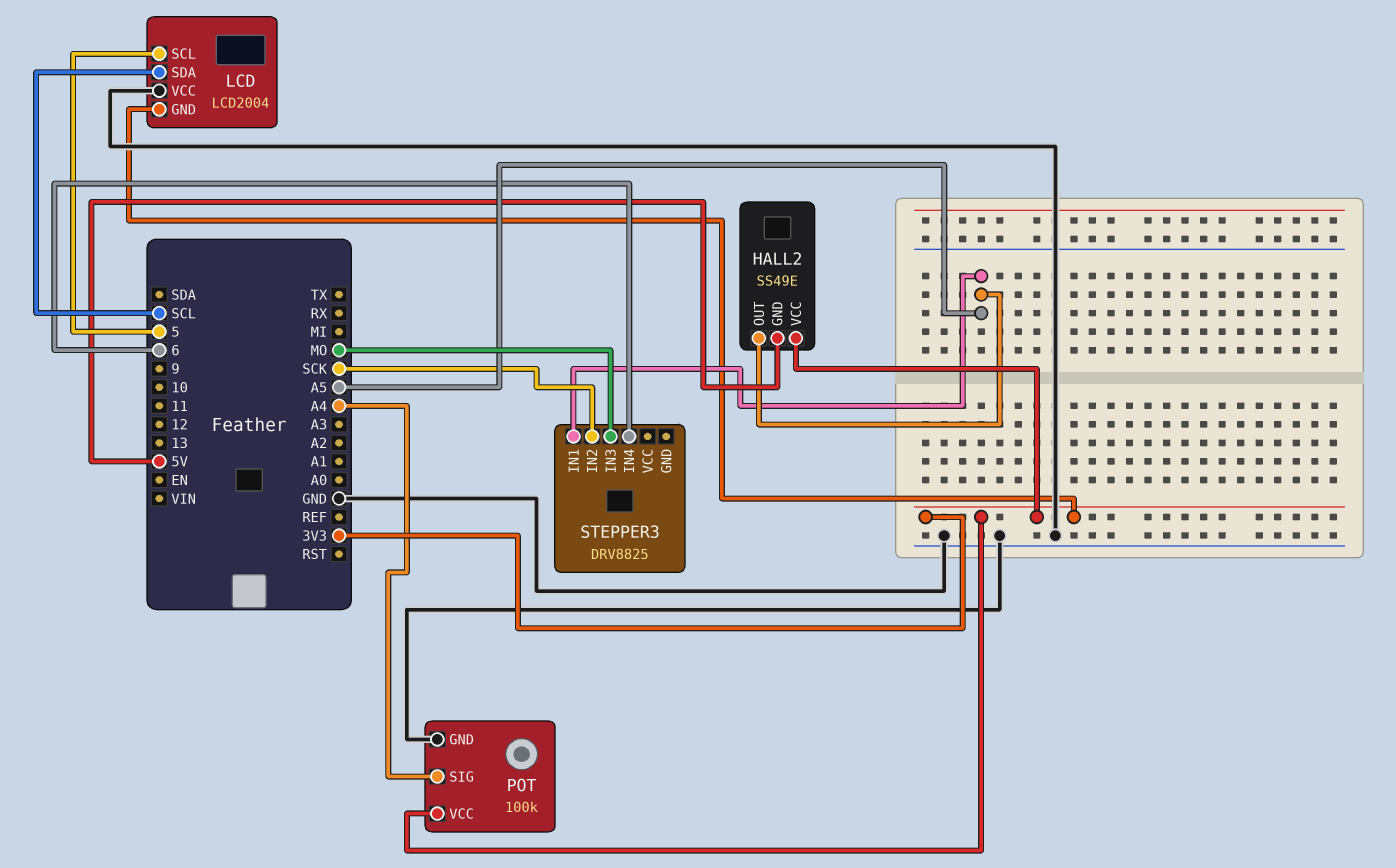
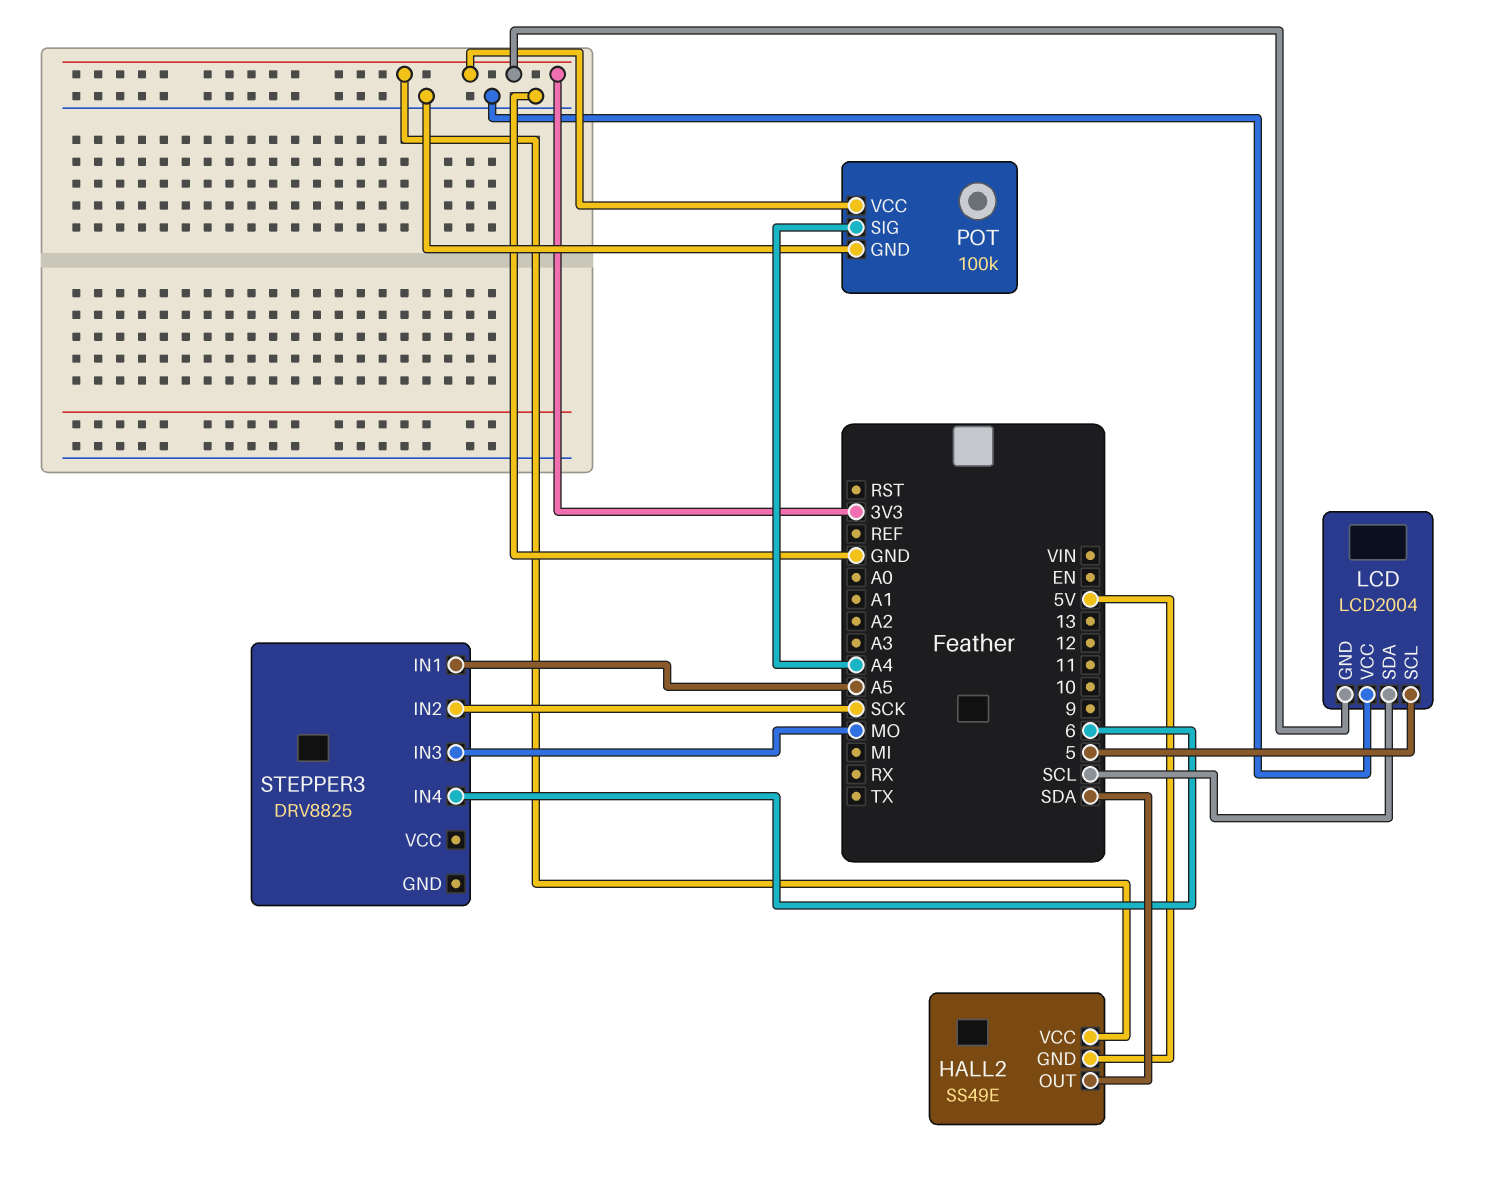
HALL2 pin OUT: A5 -> SDA

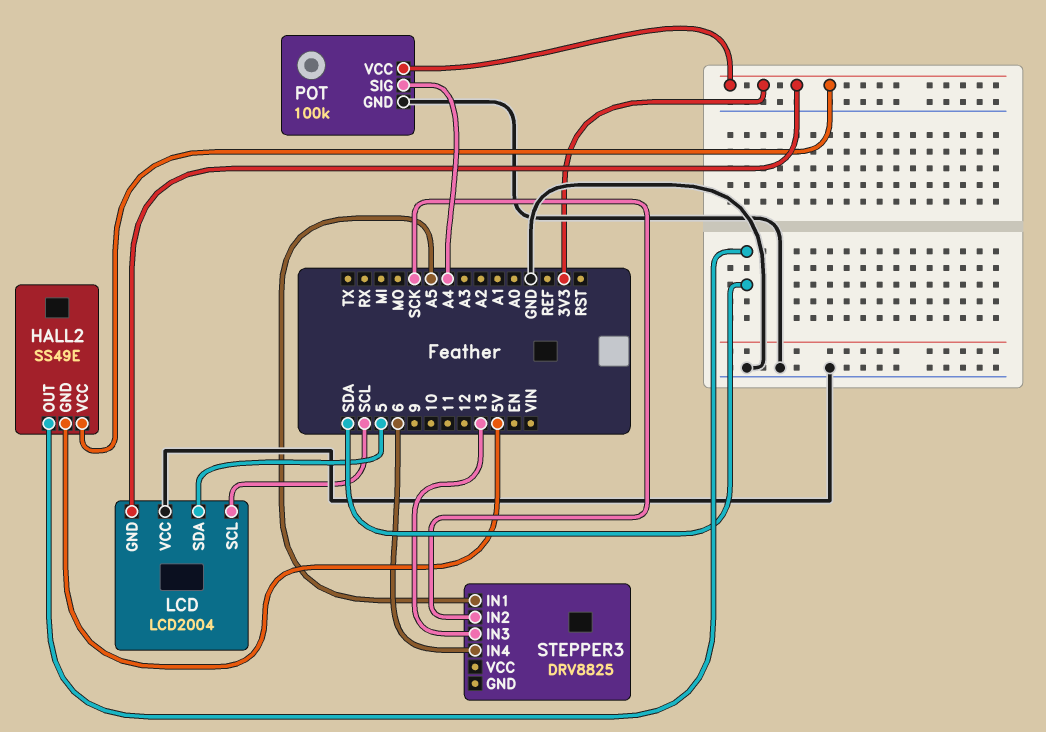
LCD pin SCL: 5 -> SCL
LCD pin SDA: SCL -> 5
STEPPER3 pin IN3: MO -> 13

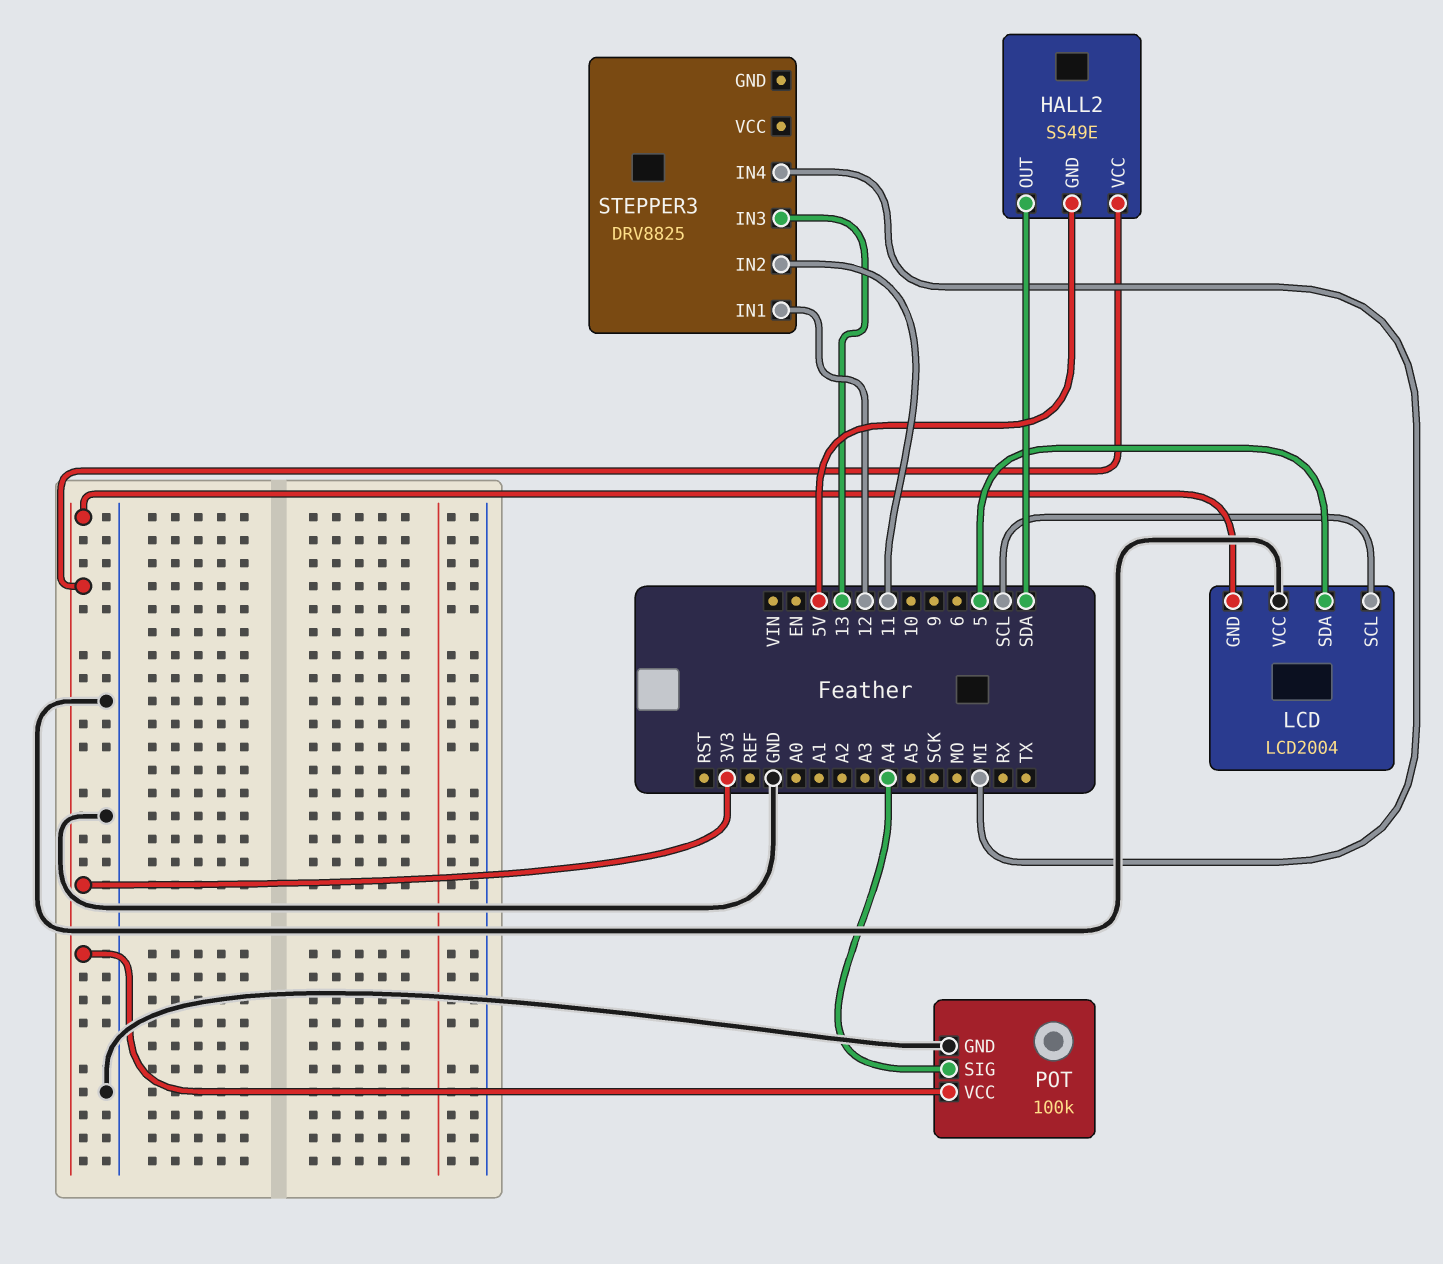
STEPPER3 pin IN1: A5 -> 12
STEPPER3 pin IN2: SCK -> 11
STEPPER3 pin IN4: 6 -> MI

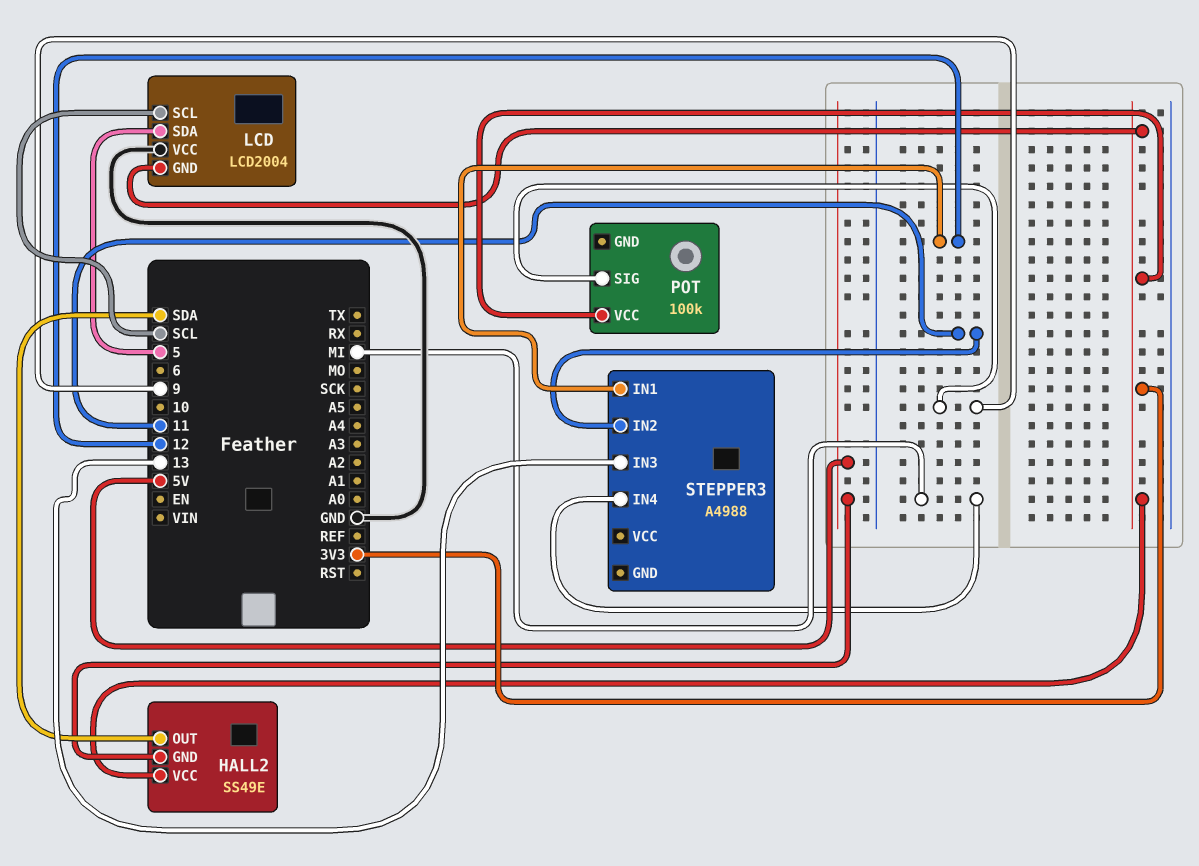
POT pin GND: GND -> none
POT pin SIG: A4 -> 9
STEPPER3: DRV8825 -> A4988

